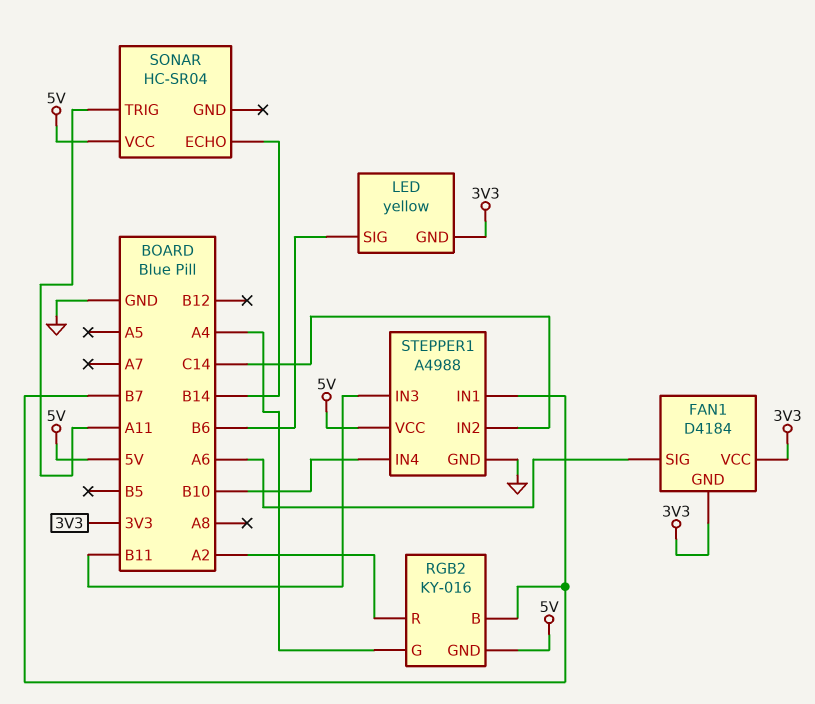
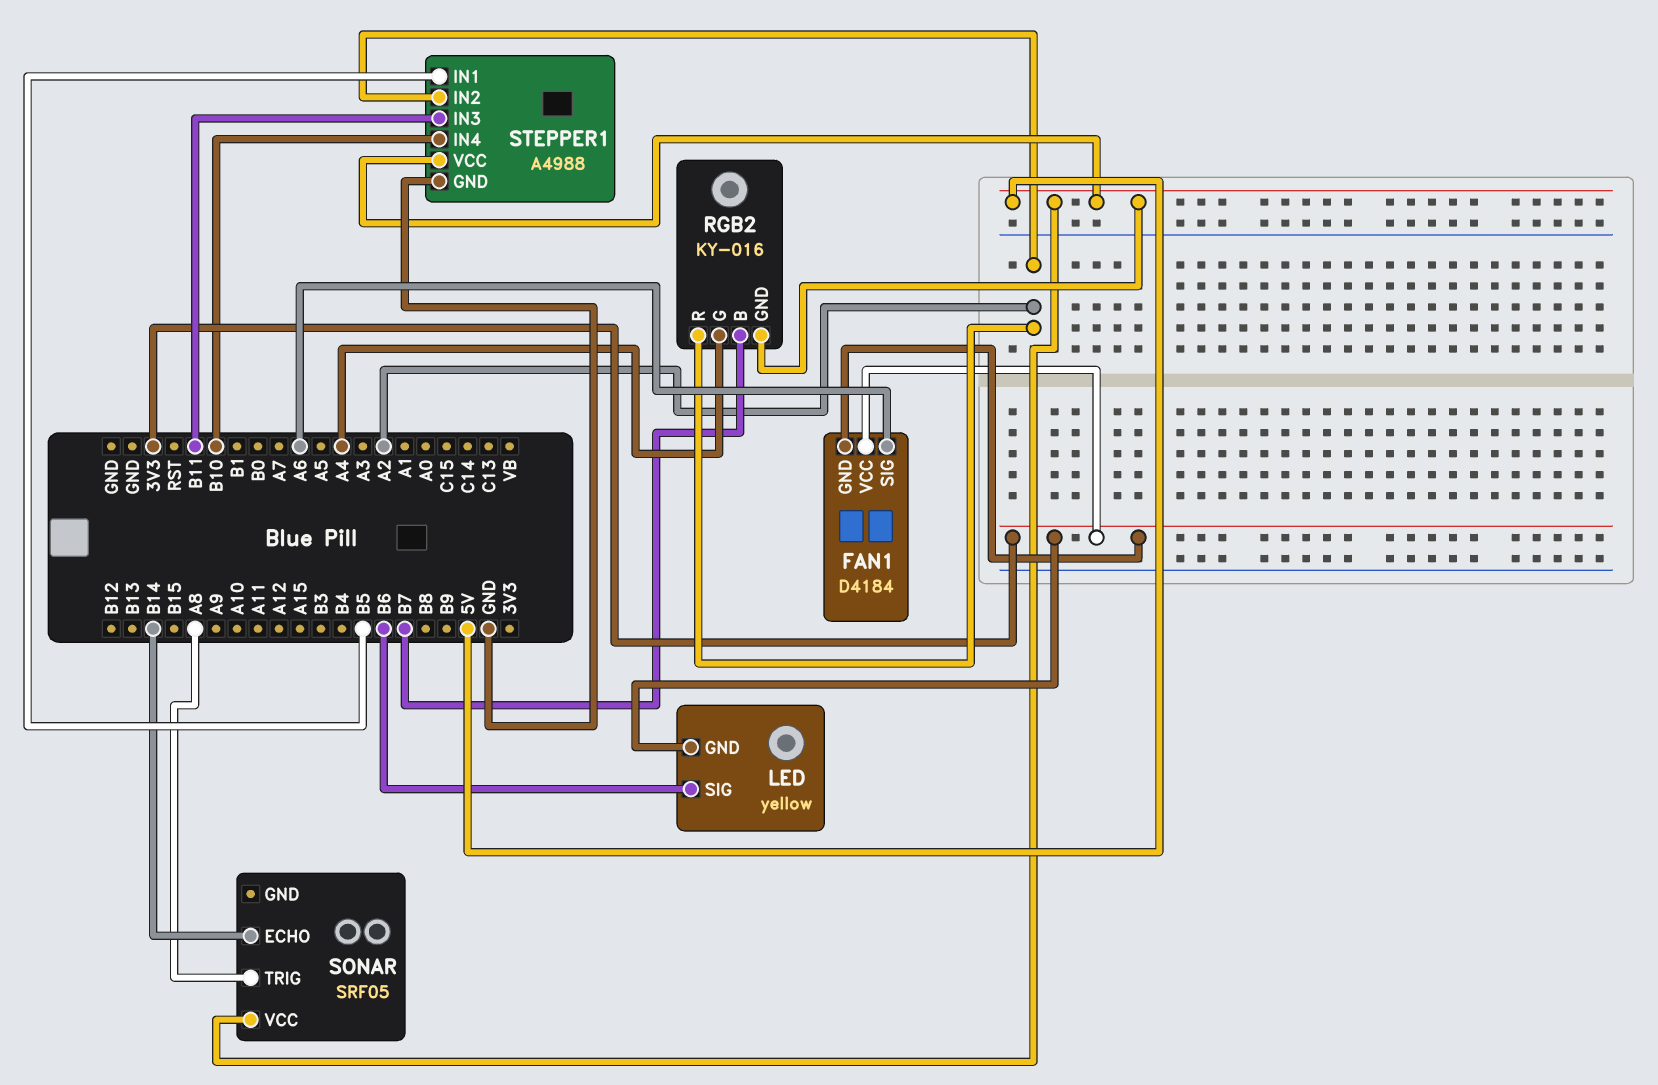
SONAR: HC-SR04 -> SRF05
SONAR pin TRIG: A11 -> A8
STEPPER1 pin IN1: B7 -> B5
STEPPER1 pin IN2: C14 -> A2

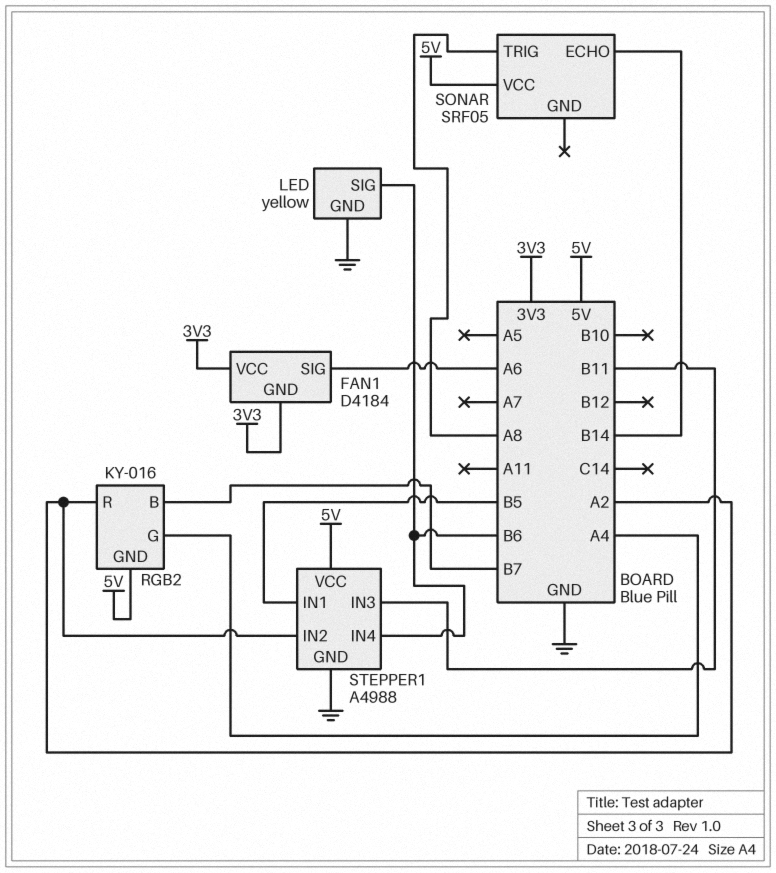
LED pin GND: 3V3 -> GND
STEPPER1 pin IN4: B10 -> B6

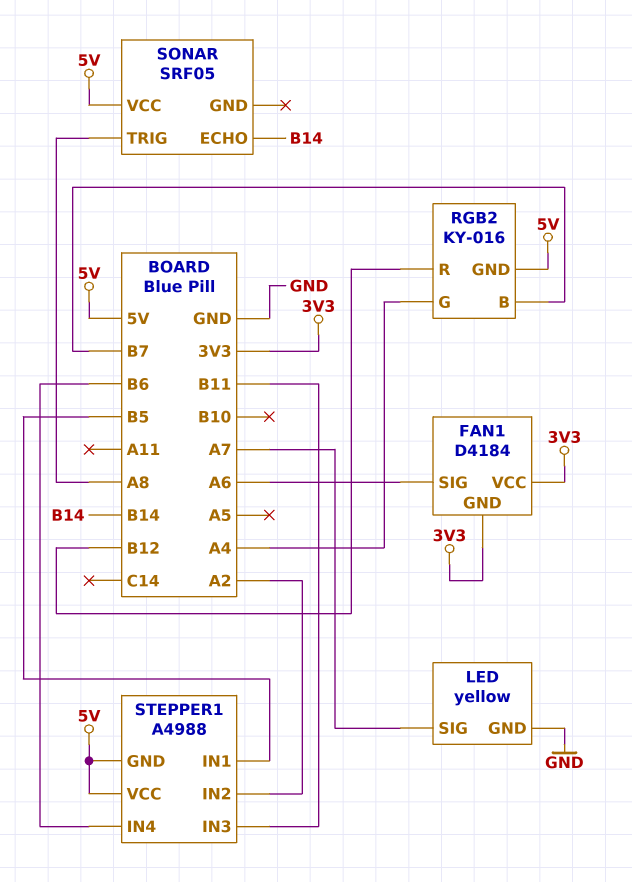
LED pin SIG: B6 -> A7
RGB2 pin R: A2 -> B12
STEPPER1 pin GND: GND -> 5V

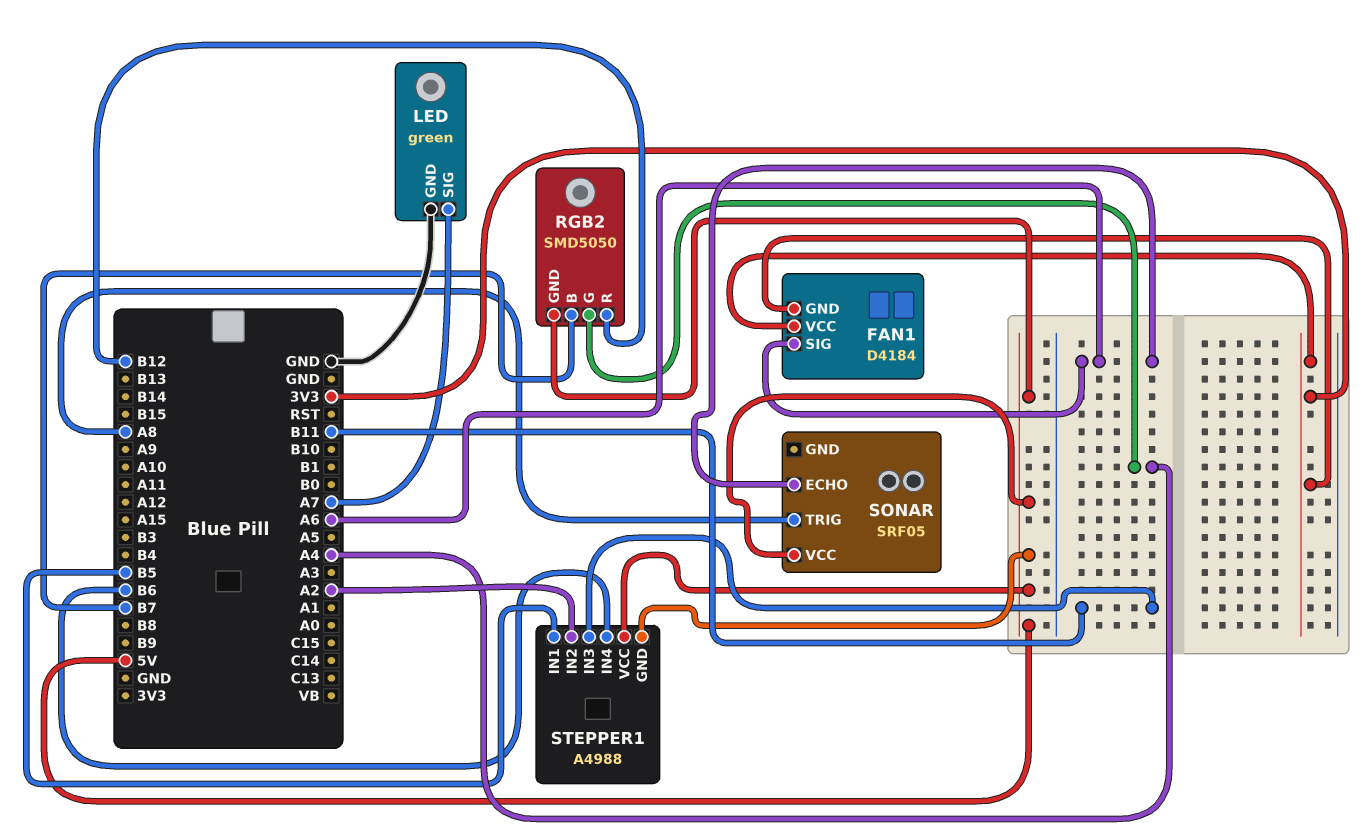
LED: yellow -> green
RGB2: KY-016 -> SMD5050
SONAR pin ECHO: B14 -> A6

